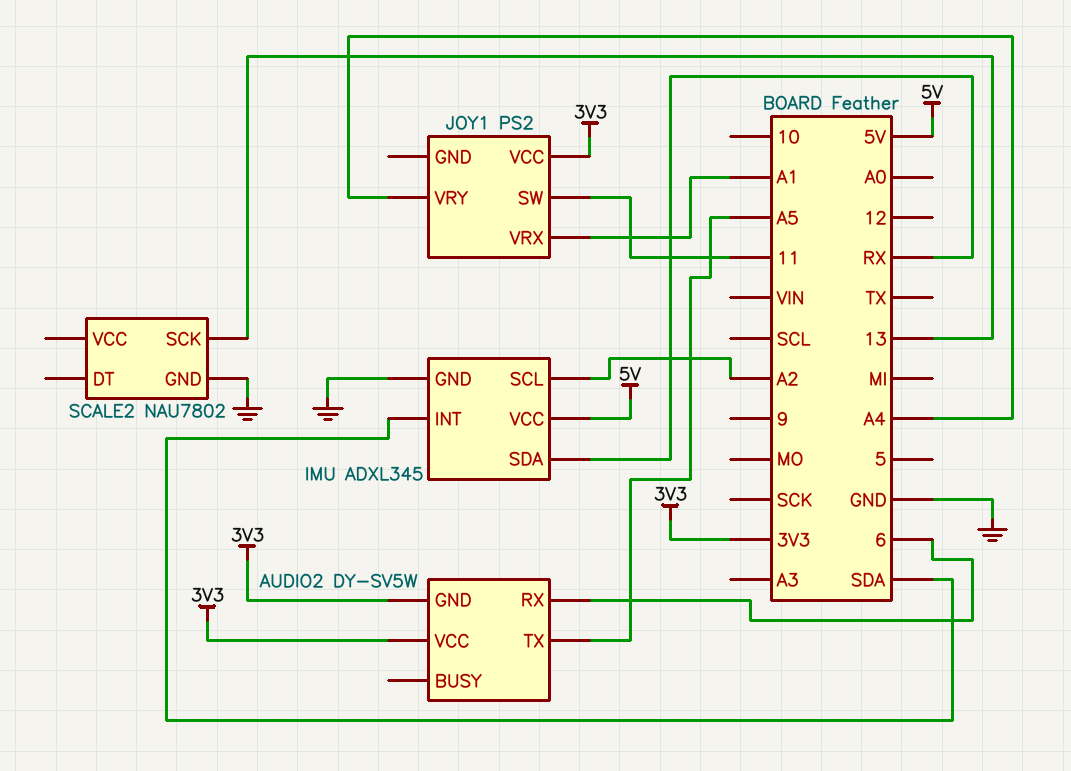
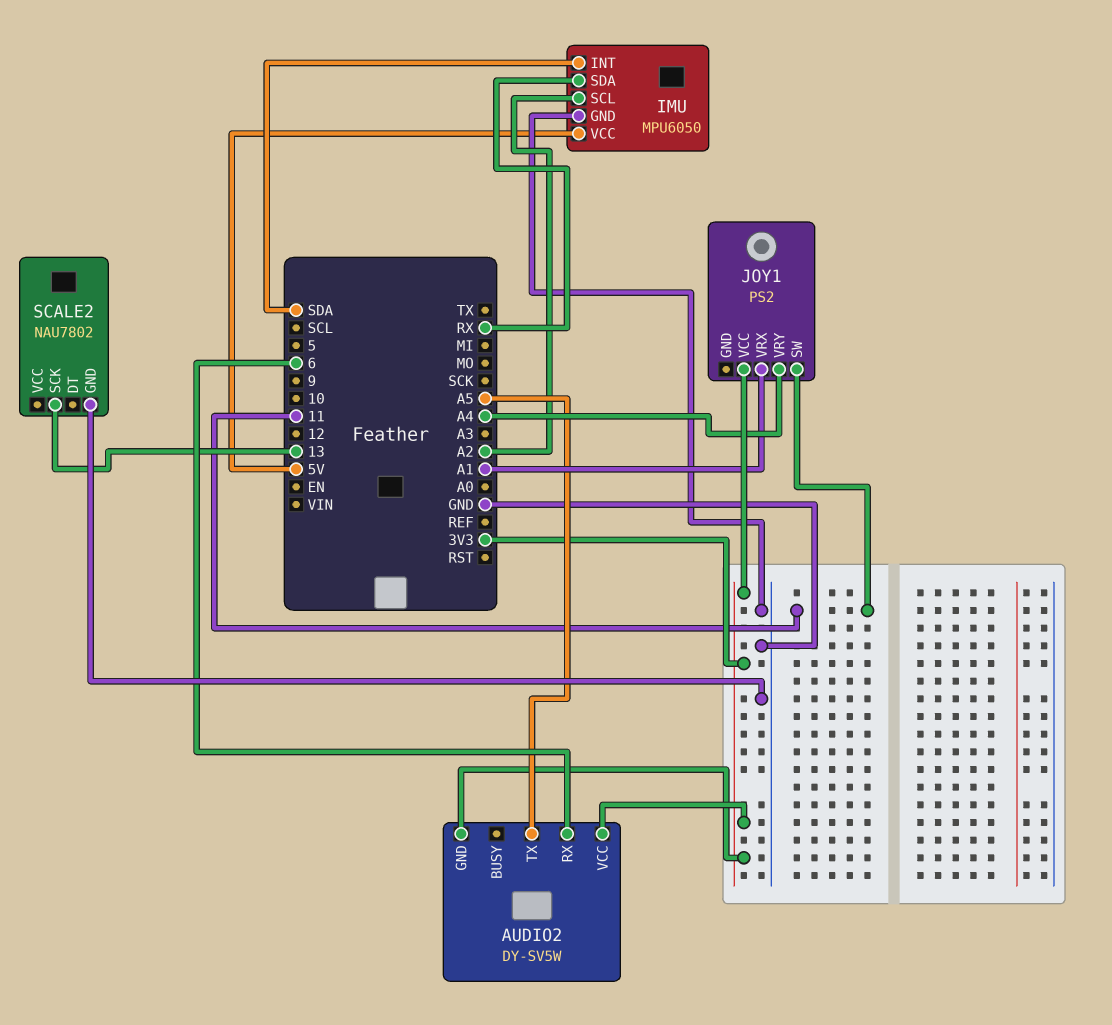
IMU: ADXL345 -> MPU6050

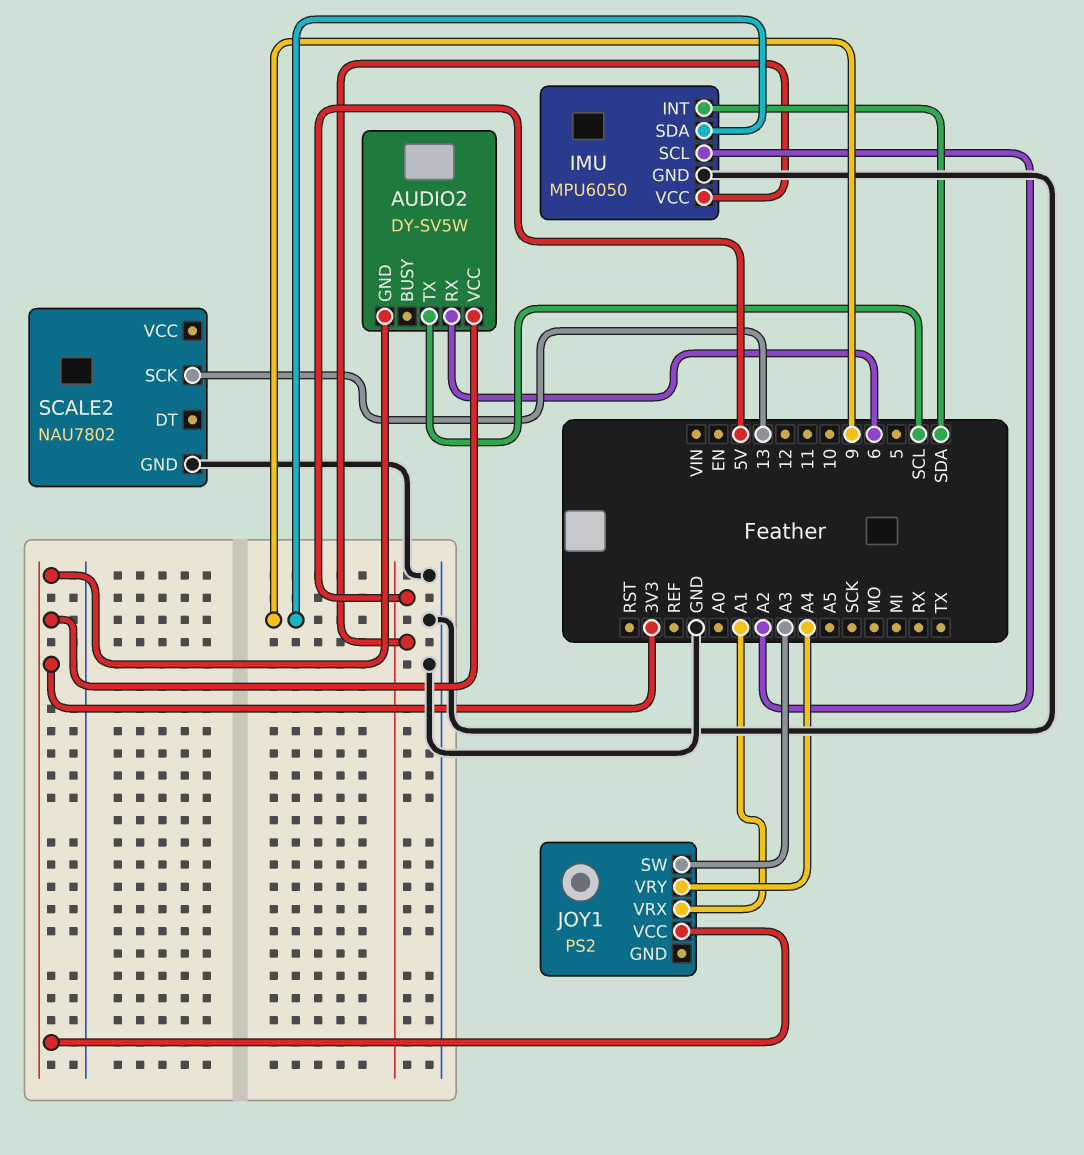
AUDIO2 pin TX: A5 -> SCL
IMU pin SDA: RX -> 9
JOY1 pin SW: 11 -> A3

